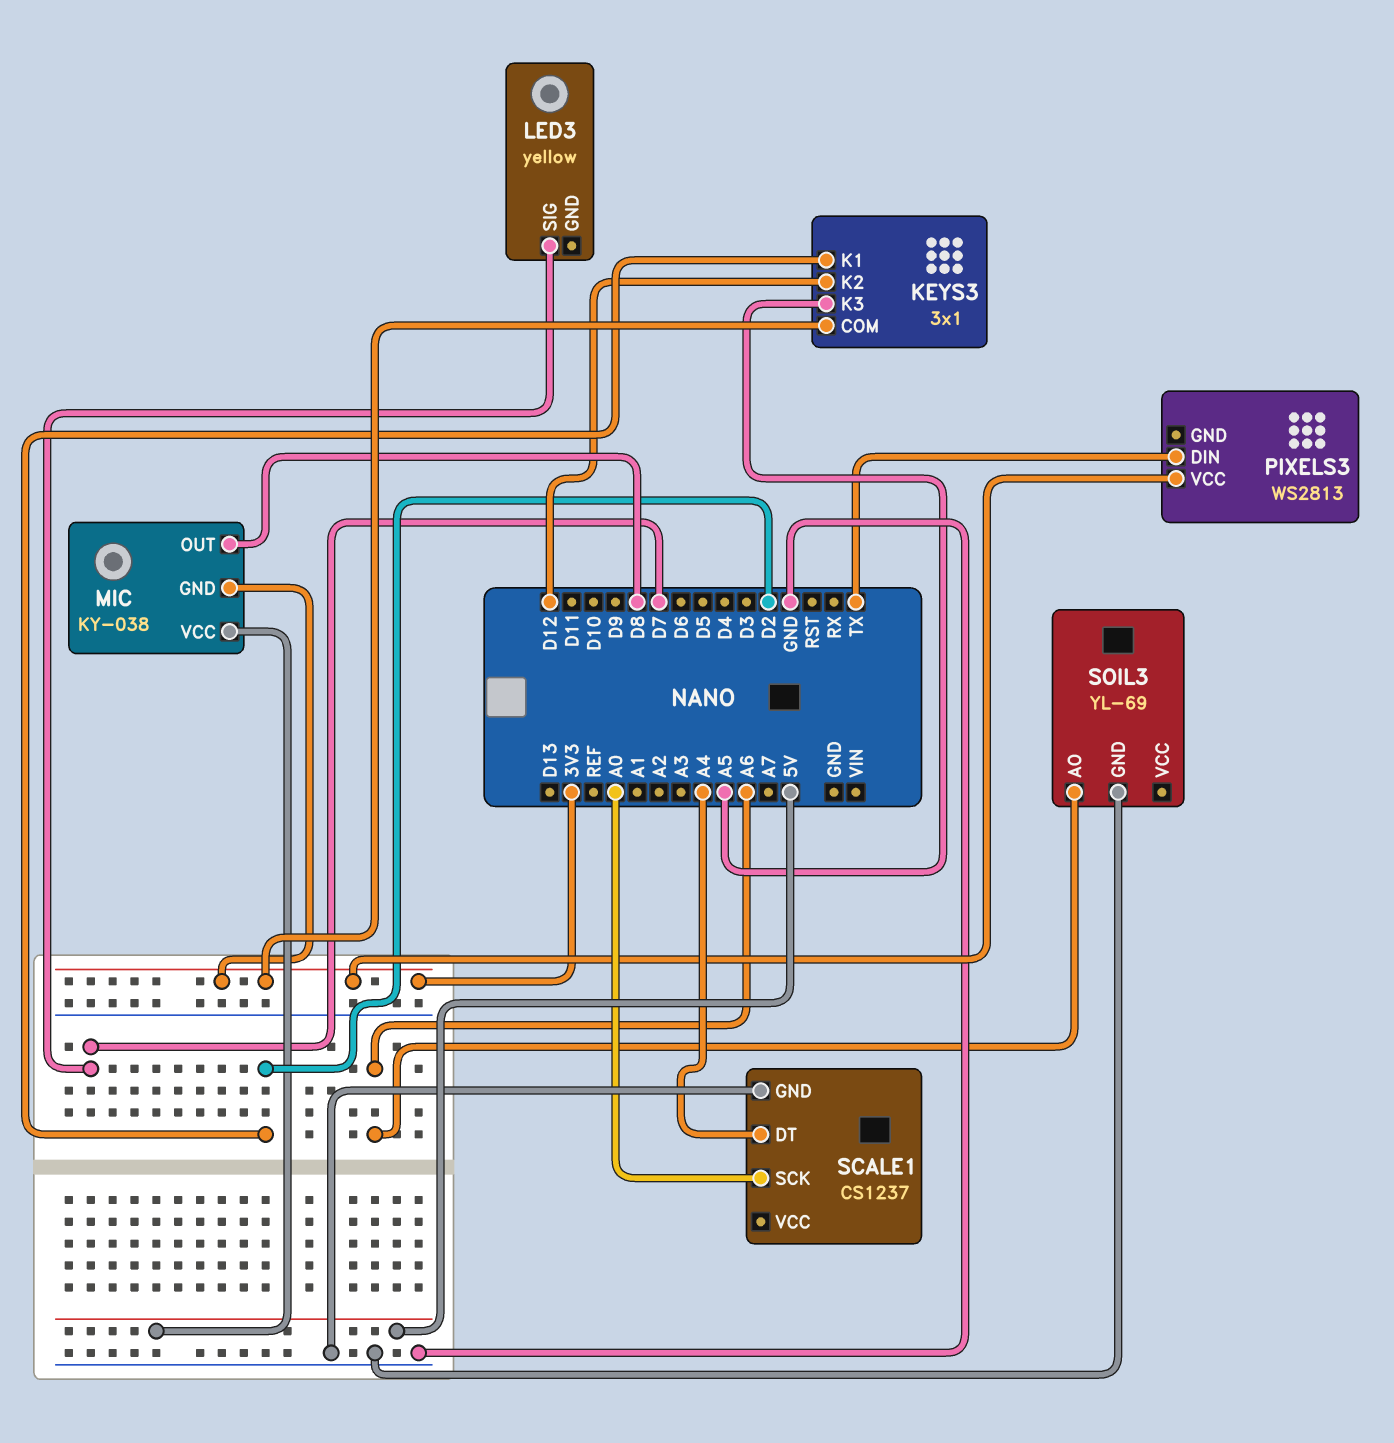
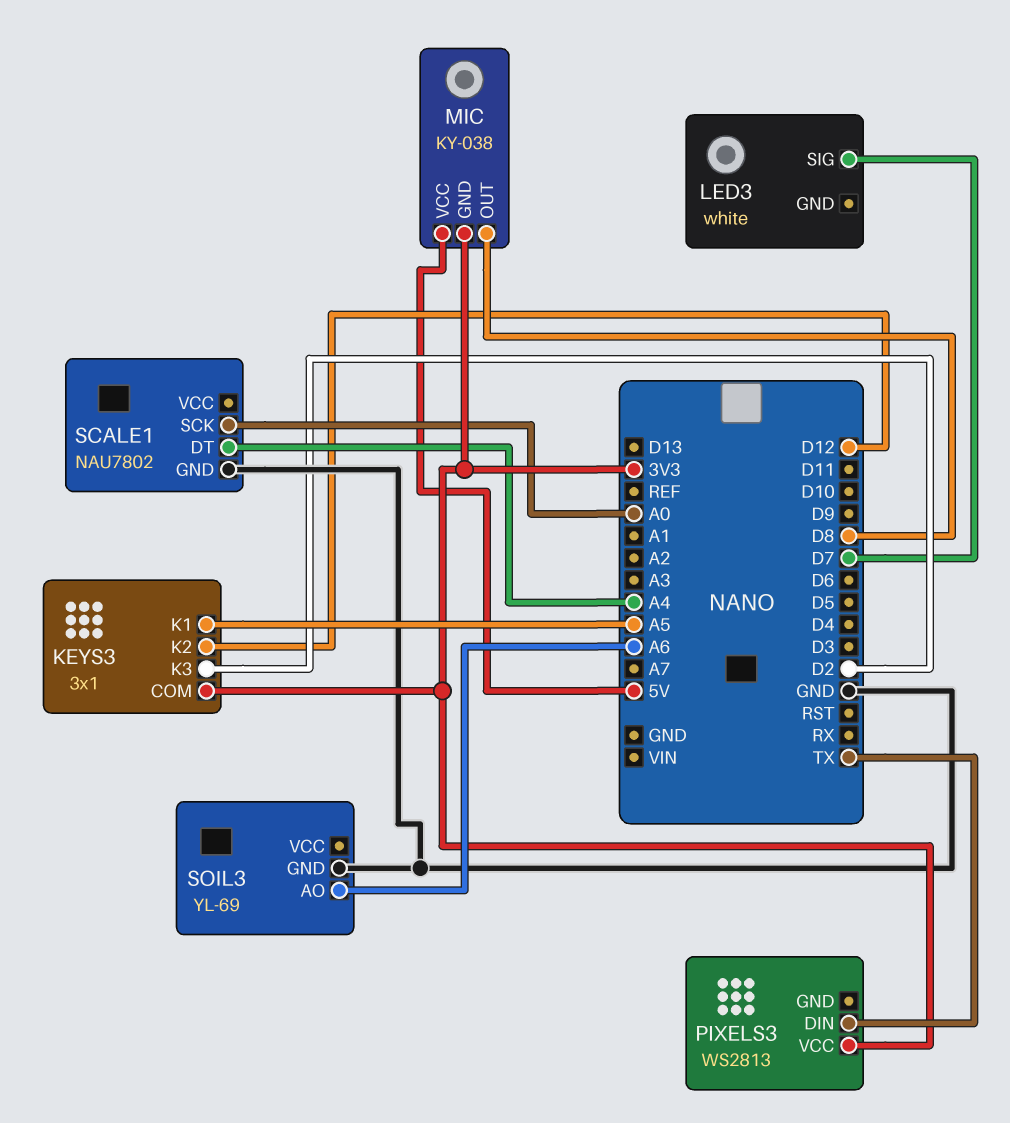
KEYS3 pin K1: D2 -> A5
KEYS3 pin K3: A5 -> D2
LED3: yellow -> white
SCALE1: CS1237 -> NAU7802

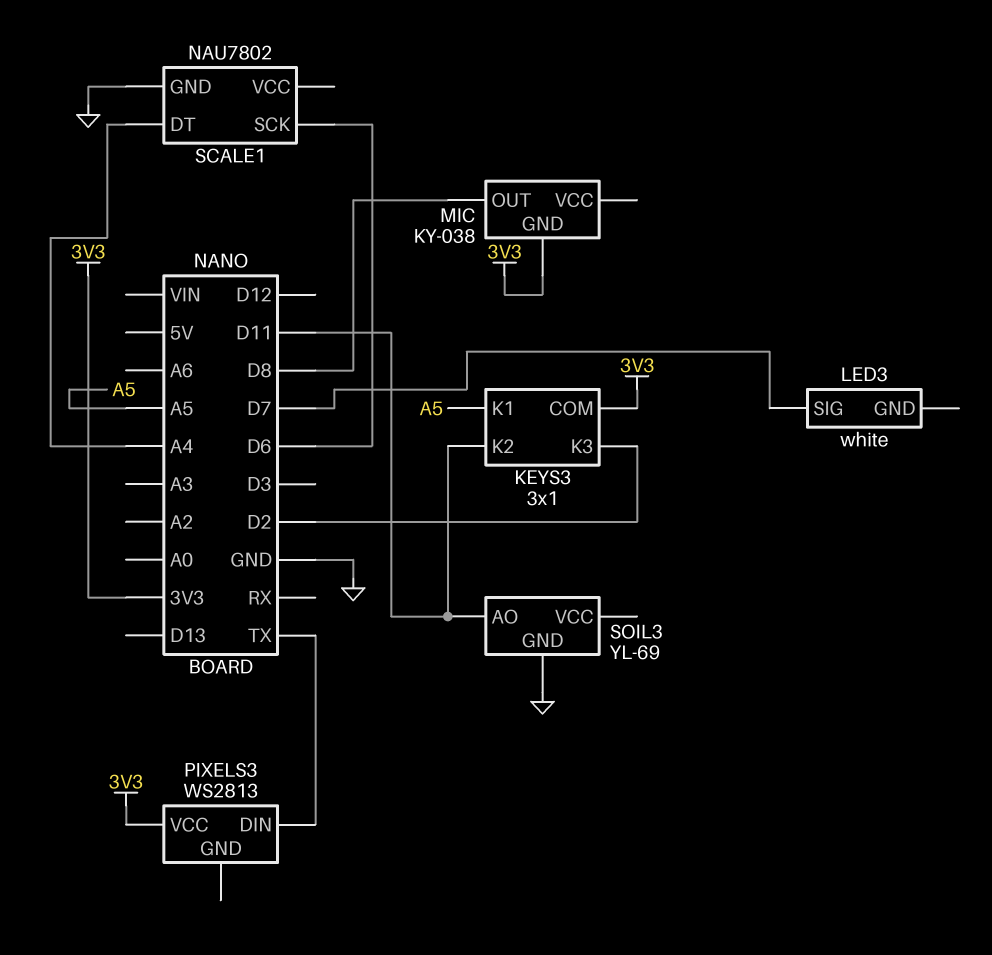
KEYS3 pin K2: D12 -> D11
MIC pin VCC: 5V -> none
SCALE1 pin SCK: A0 -> D6
SOIL3 pin AO: A6 -> D11

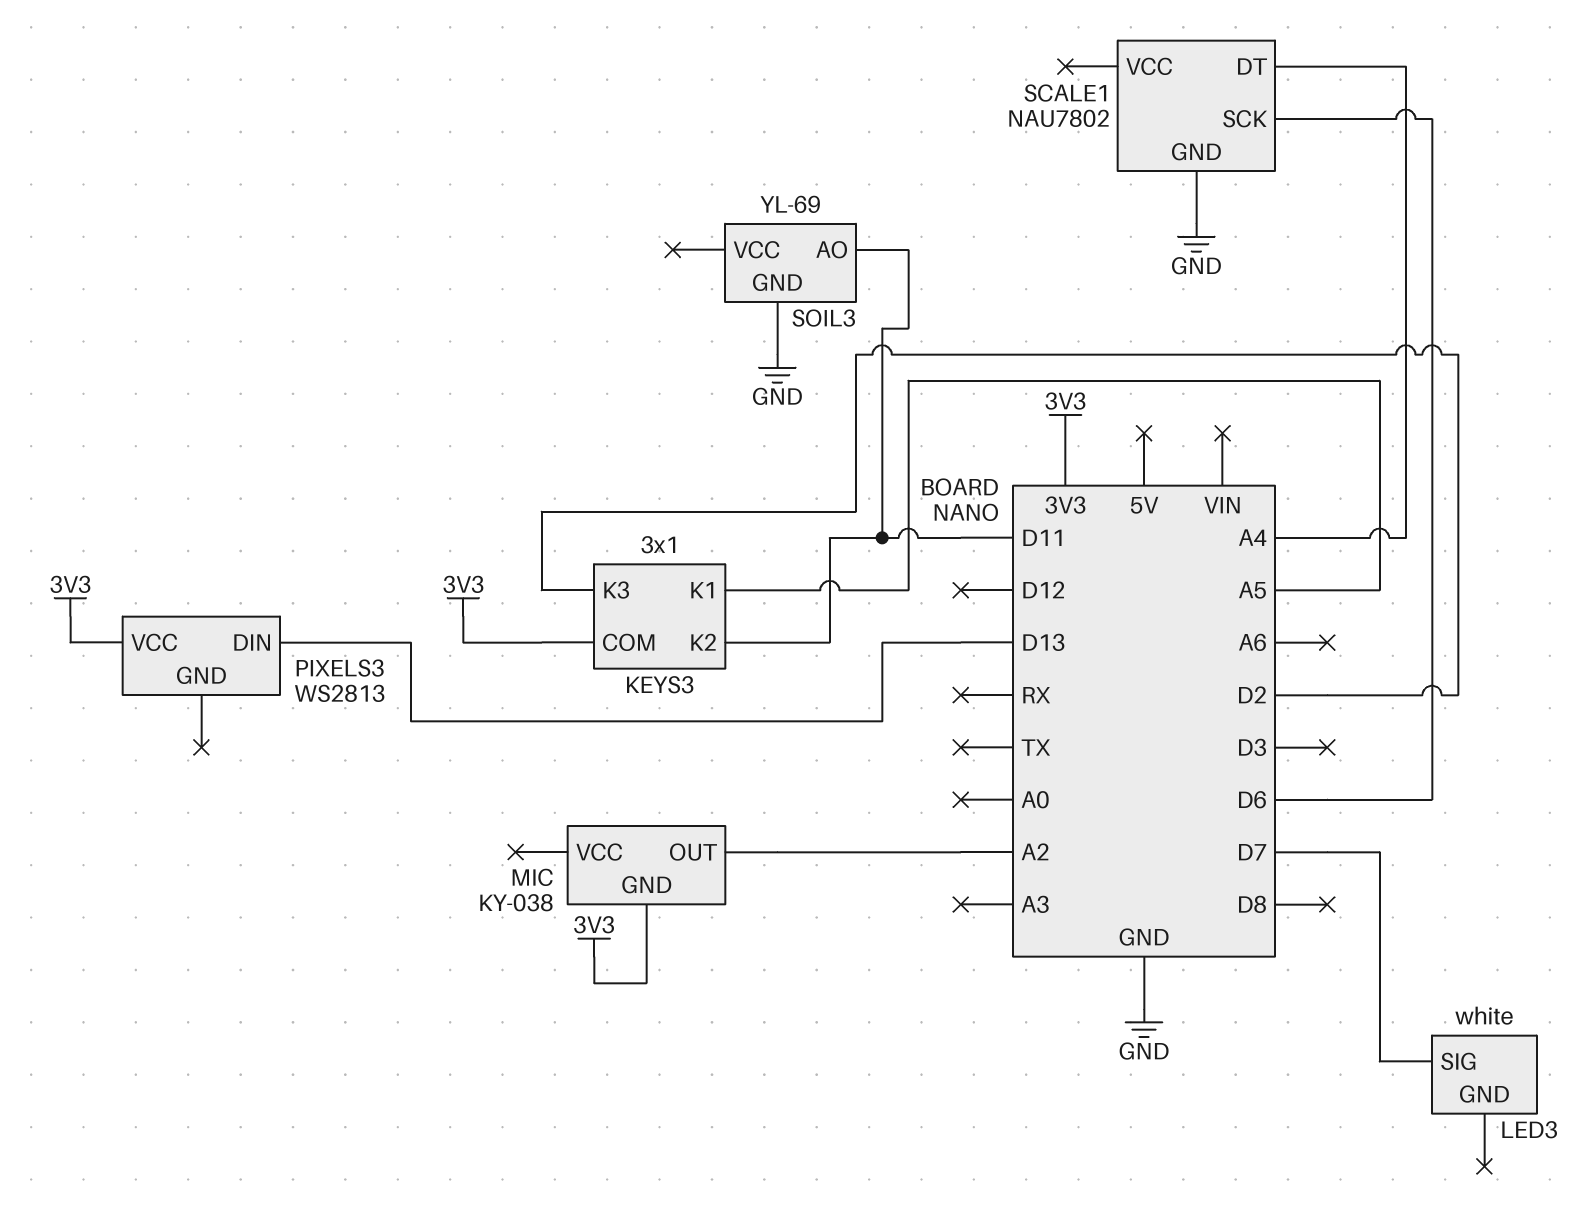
MIC pin OUT: D8 -> A2
PIXELS3 pin DIN: TX -> D13

